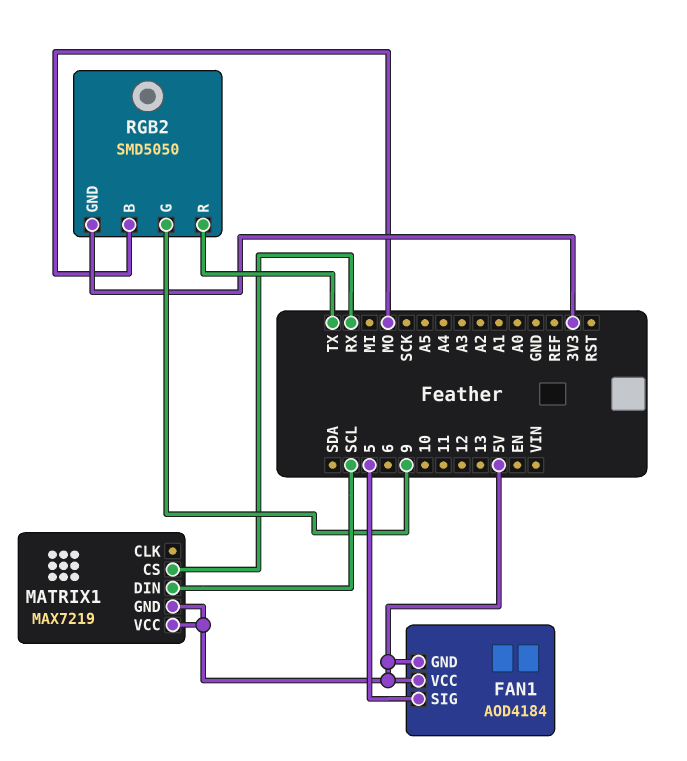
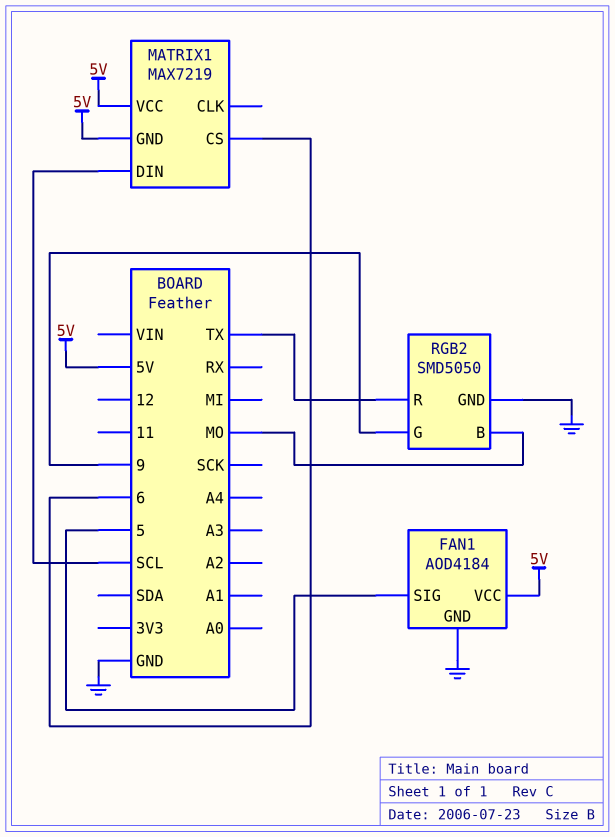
FAN1 pin GND: 5V -> GND
MATRIX1 pin CS: RX -> 6
RGB2 pin GND: 3V3 -> GND

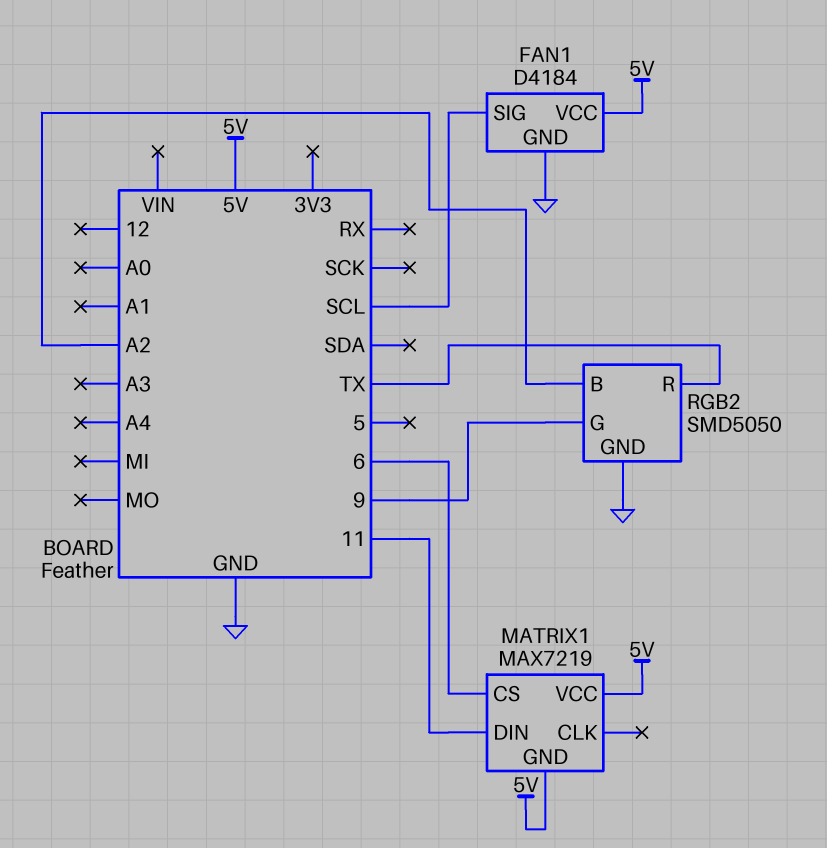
FAN1: AOD4184 -> D4184
FAN1 pin SIG: 5 -> SCL
MATRIX1 pin DIN: SCL -> 11
RGB2 pin B: MO -> A2

